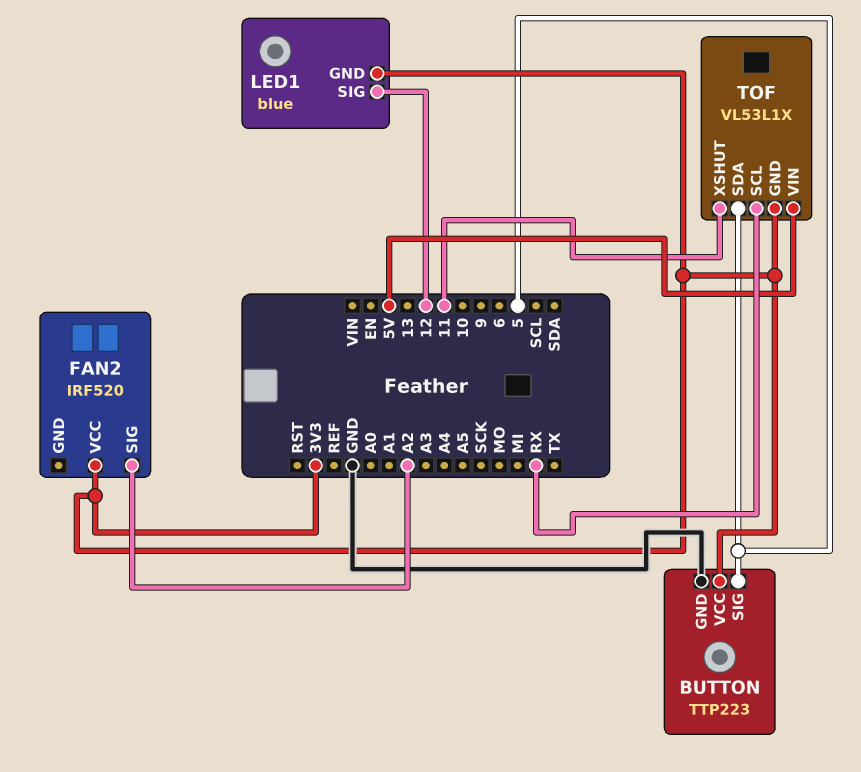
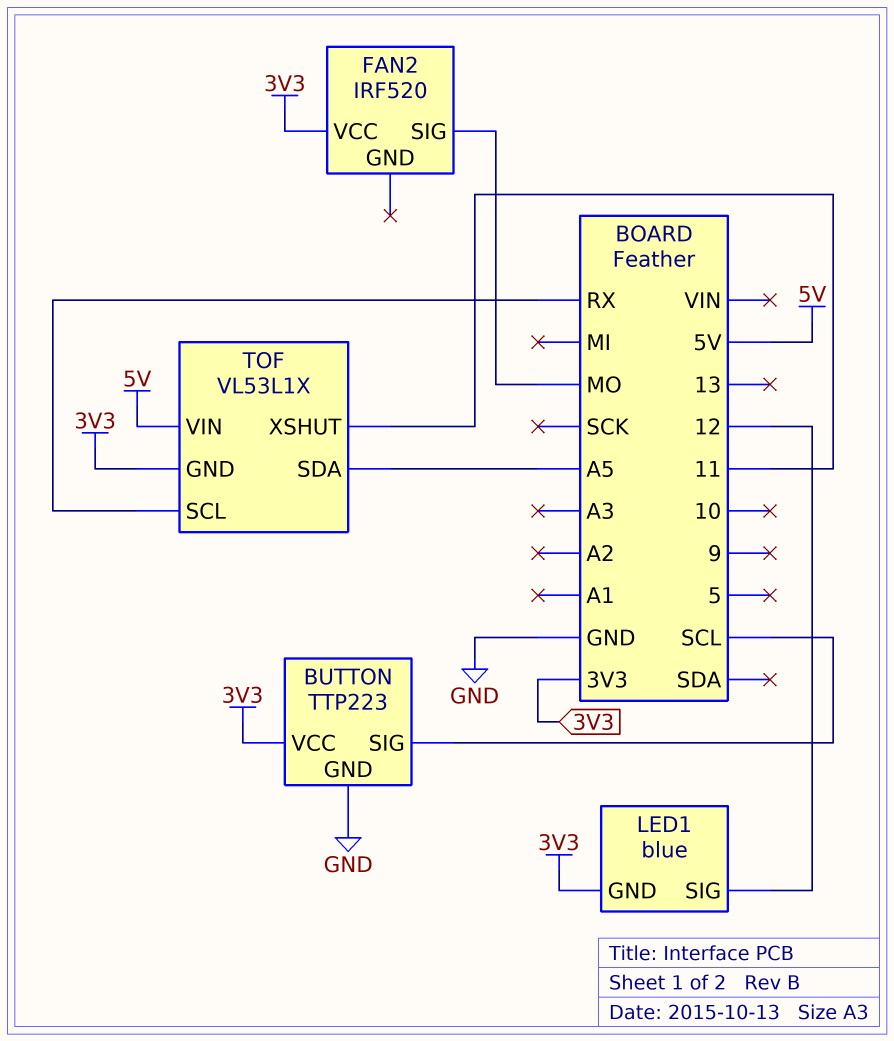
BUTTON pin SIG: 5 -> SCL
FAN2 pin SIG: A2 -> MO
TOF pin SDA: 5 -> A5

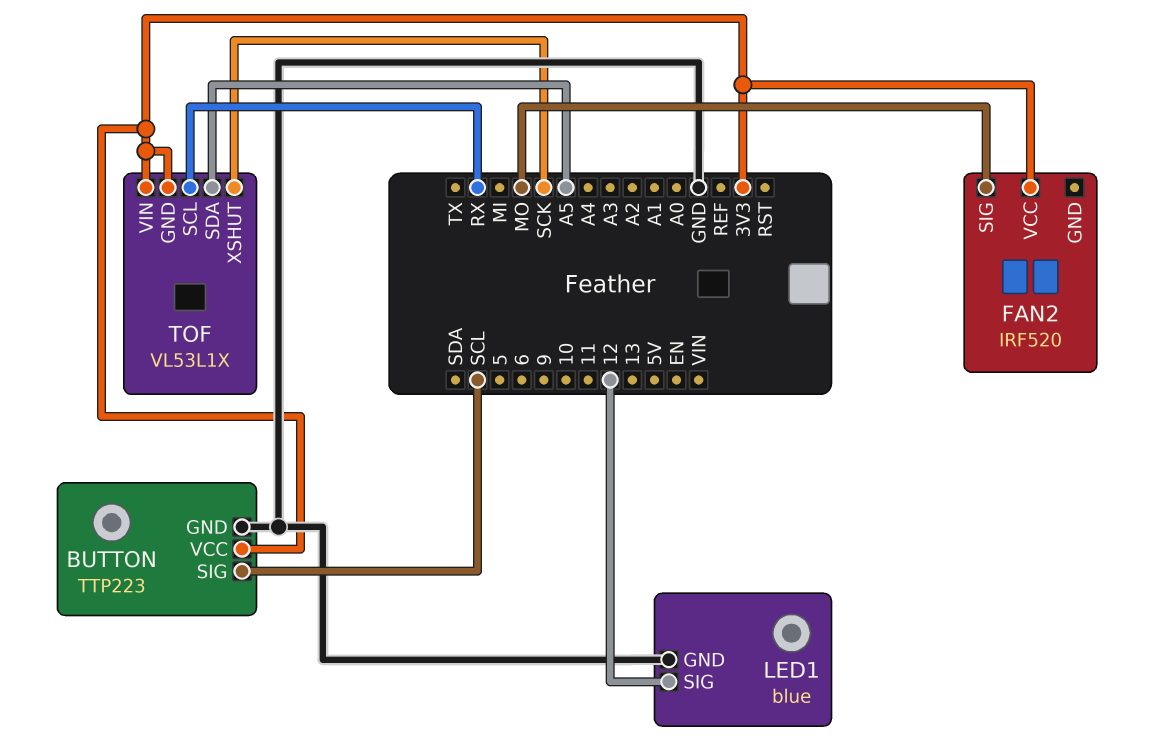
LED1 pin GND: 3V3 -> GND
TOF pin VIN: 5V -> 3V3
TOF pin XSHUT: 11 -> SCK

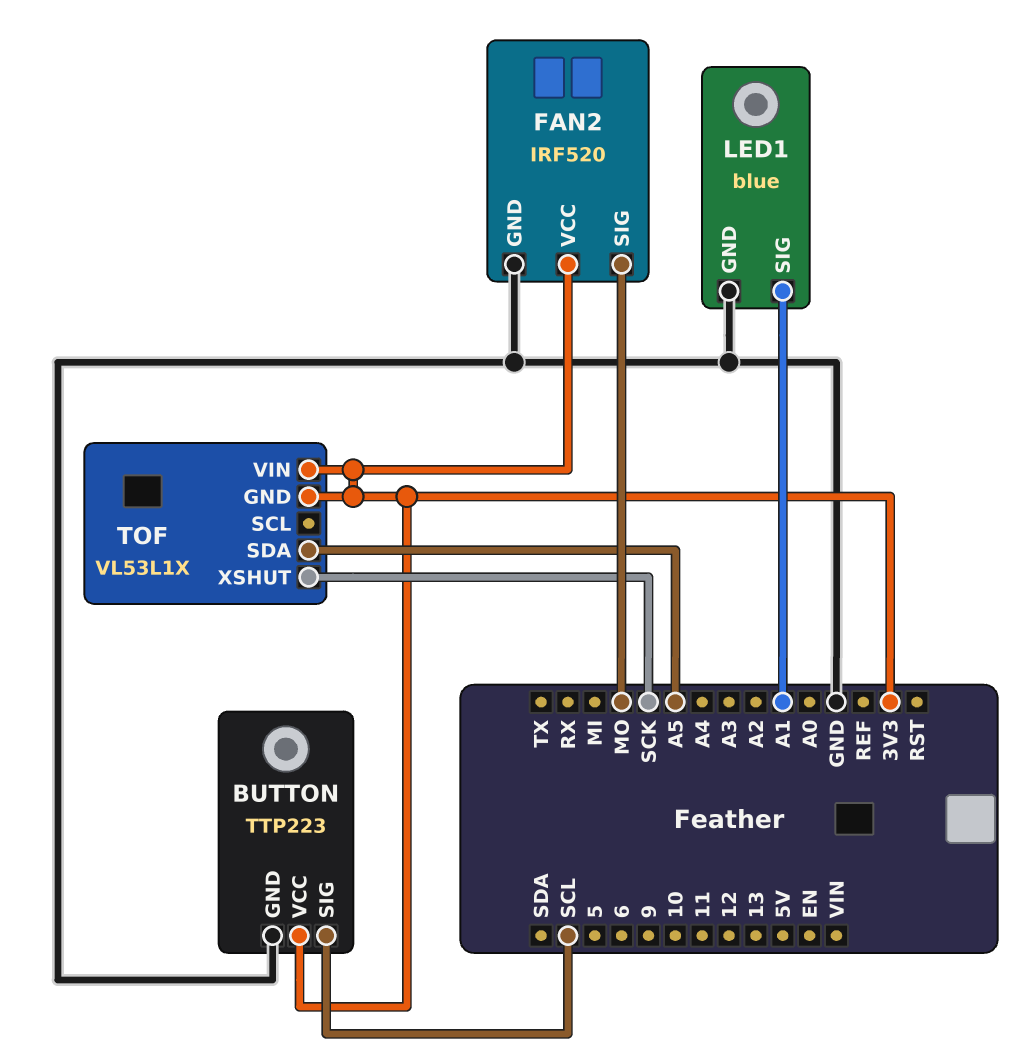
FAN2 pin GND: none -> GND
LED1 pin SIG: 12 -> A1
TOF pin SCL: RX -> none

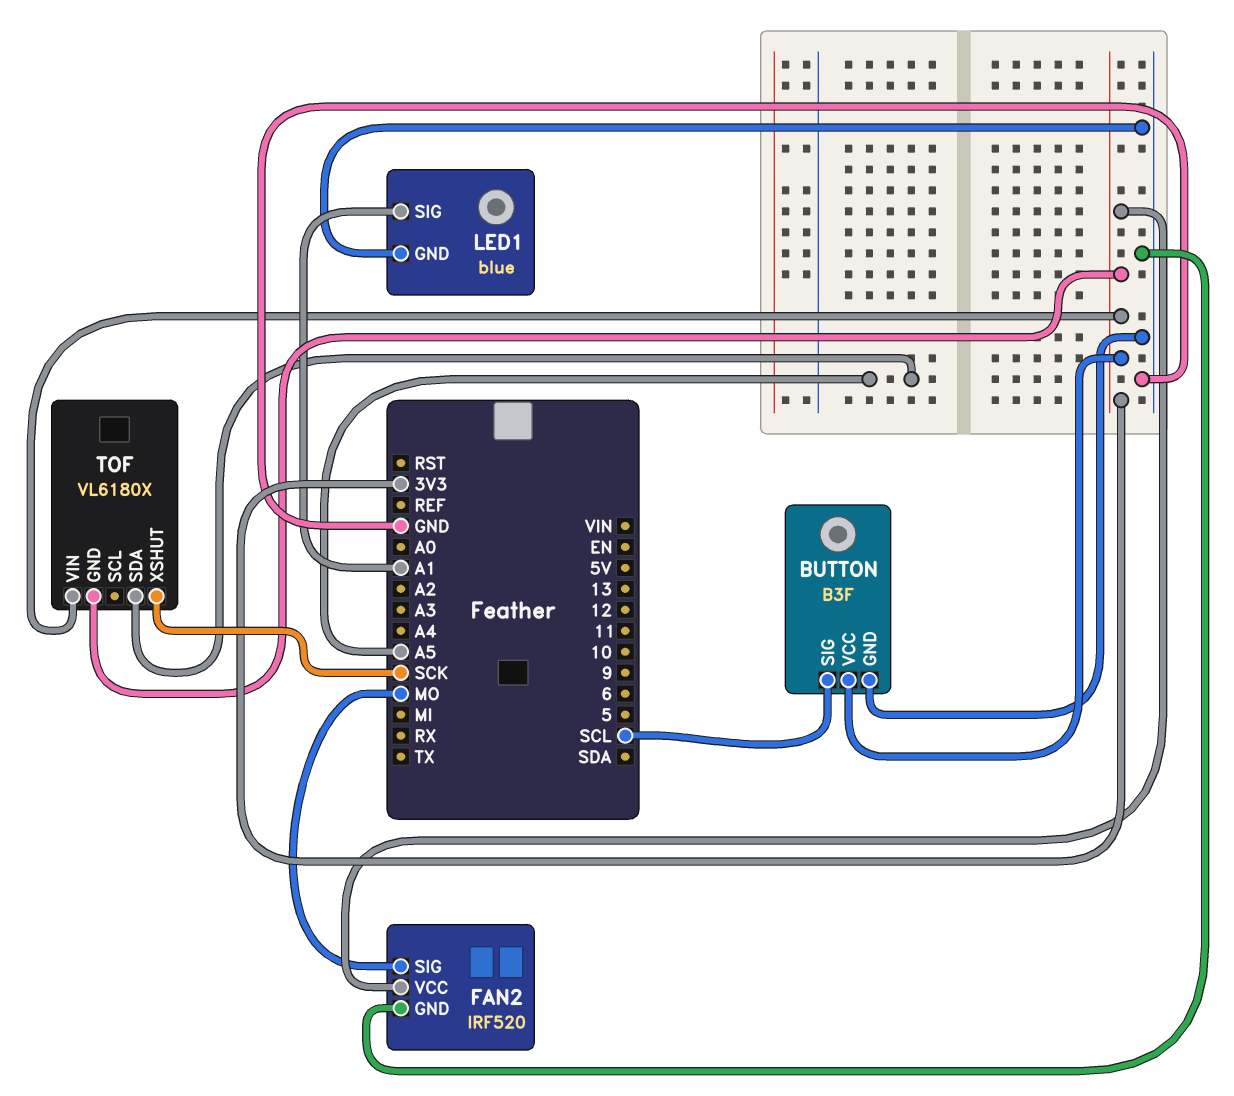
BUTTON: TTP223 -> B3F
TOF: VL53L1X -> VL6180X

